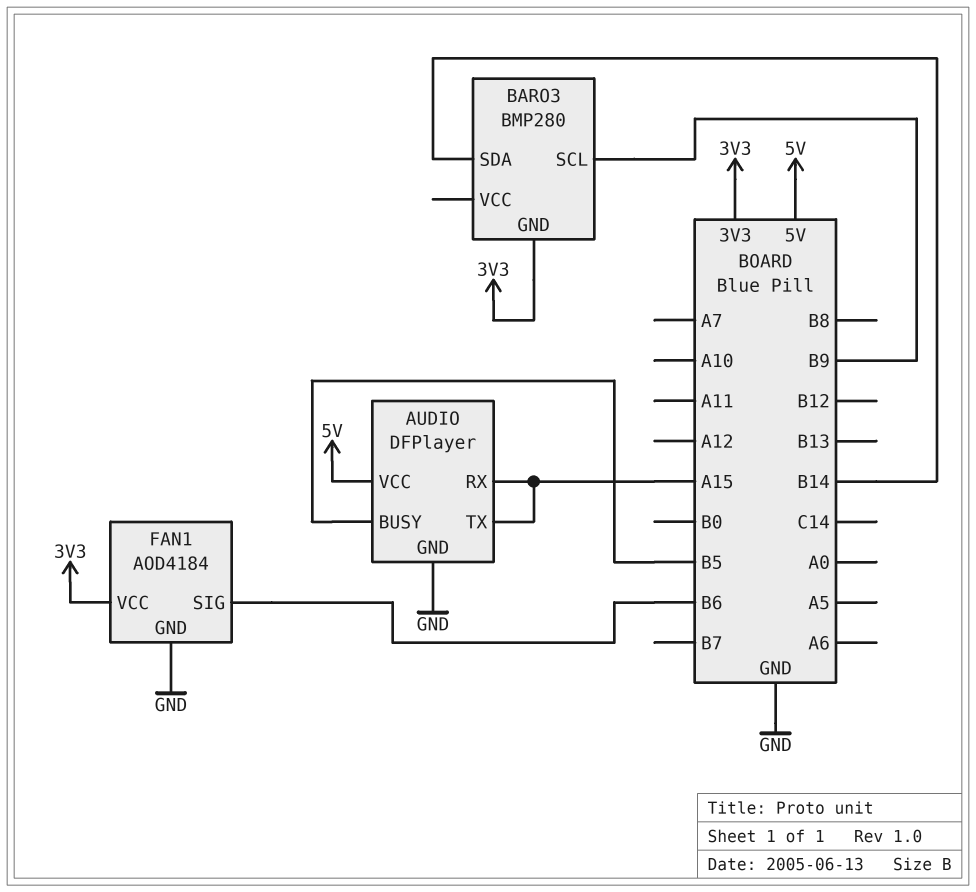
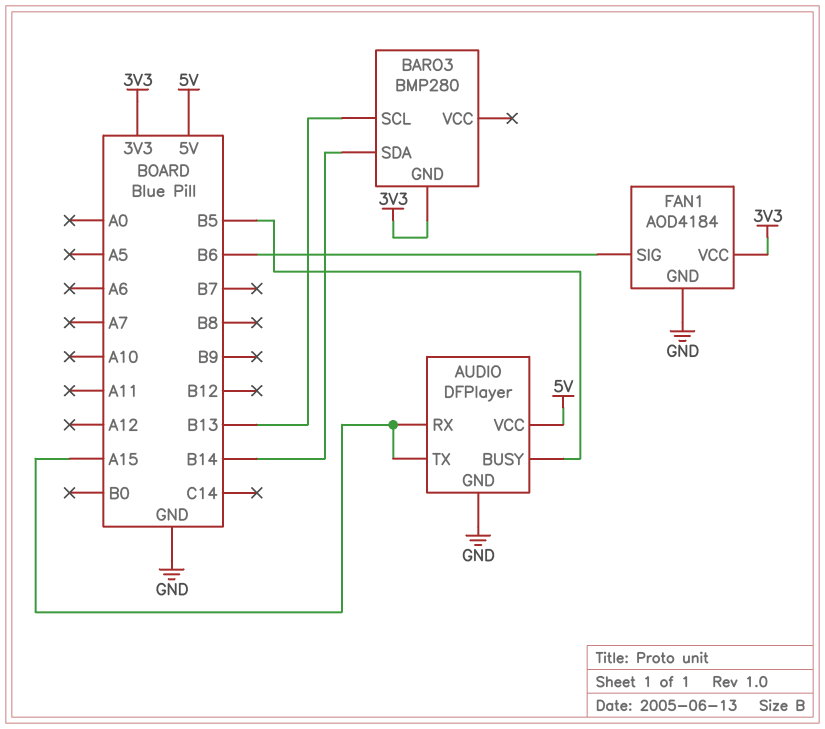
BARO3 pin SCL: B9 -> B13

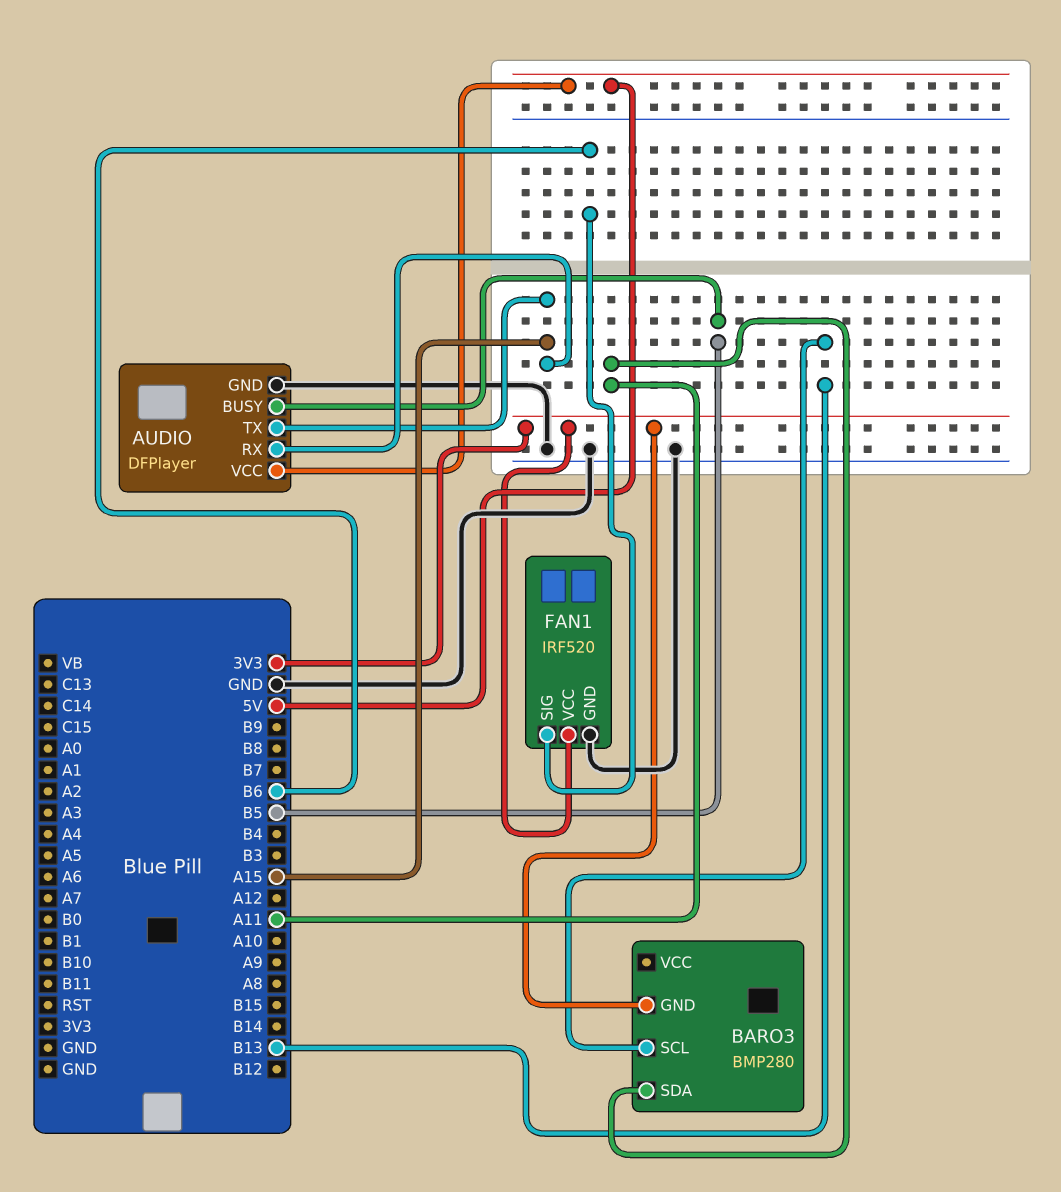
BARO3 pin SDA: B14 -> A11
FAN1: AOD4184 -> IRF520

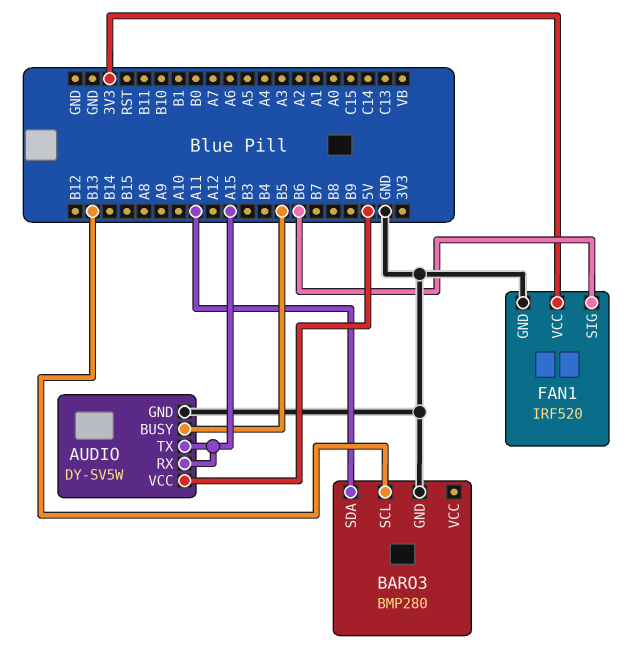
AUDIO: DFPlayer -> DY-SV5W
BARO3 pin GND: 3V3 -> GND

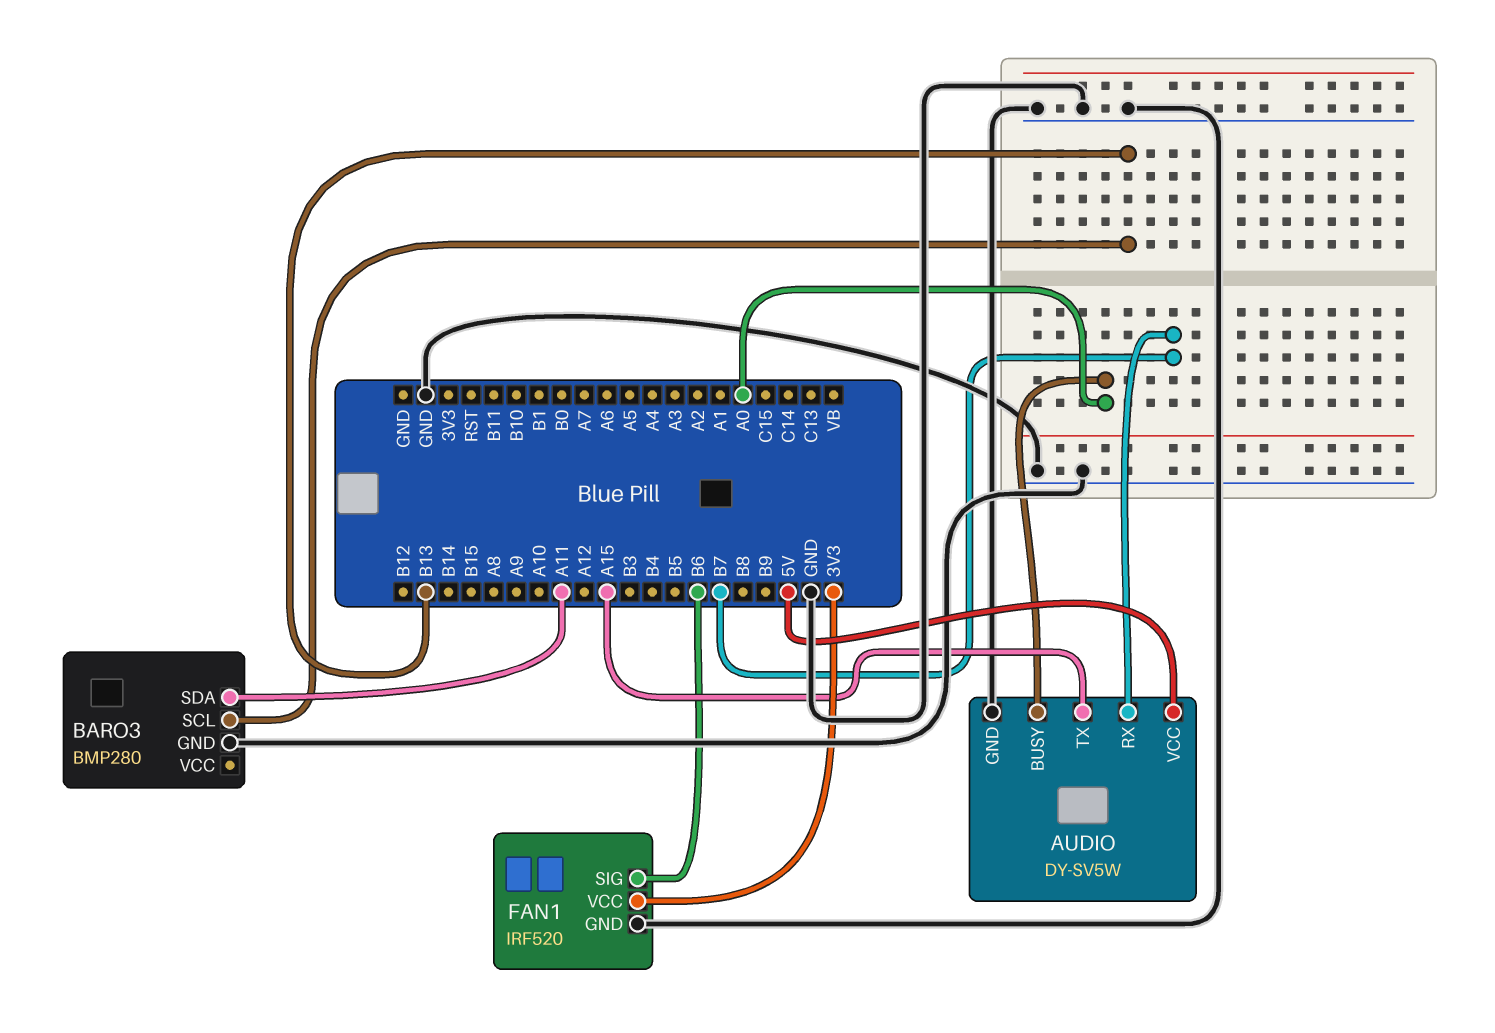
AUDIO pin BUSY: B5 -> A0
AUDIO pin RX: A15 -> B7

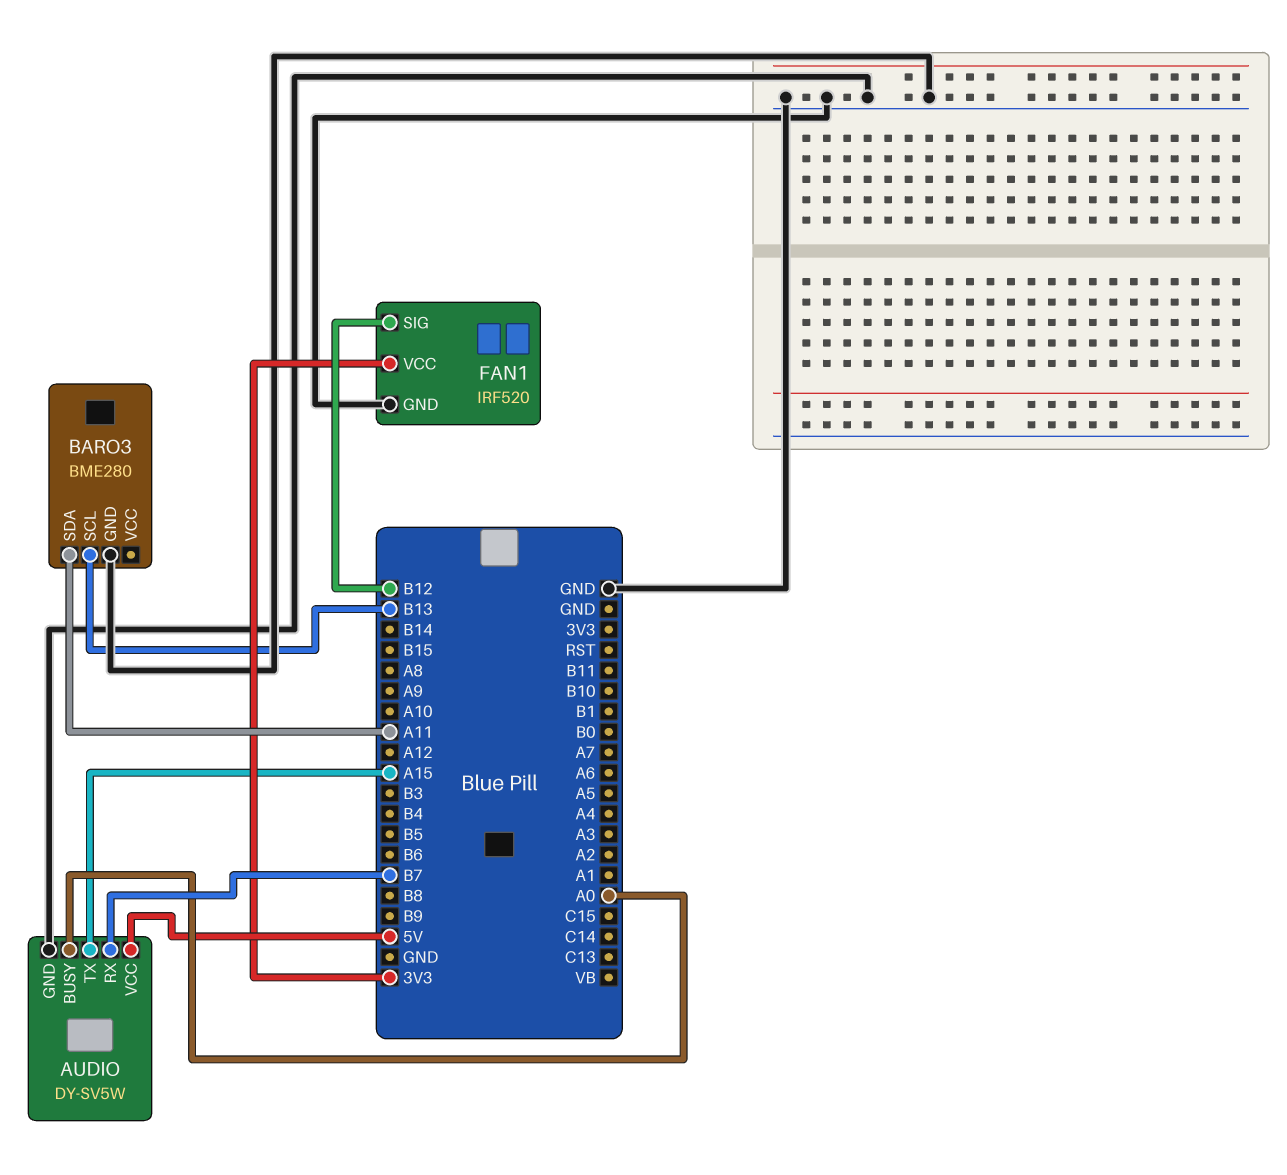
BARO3: BMP280 -> BME280
FAN1 pin SIG: B6 -> B12

